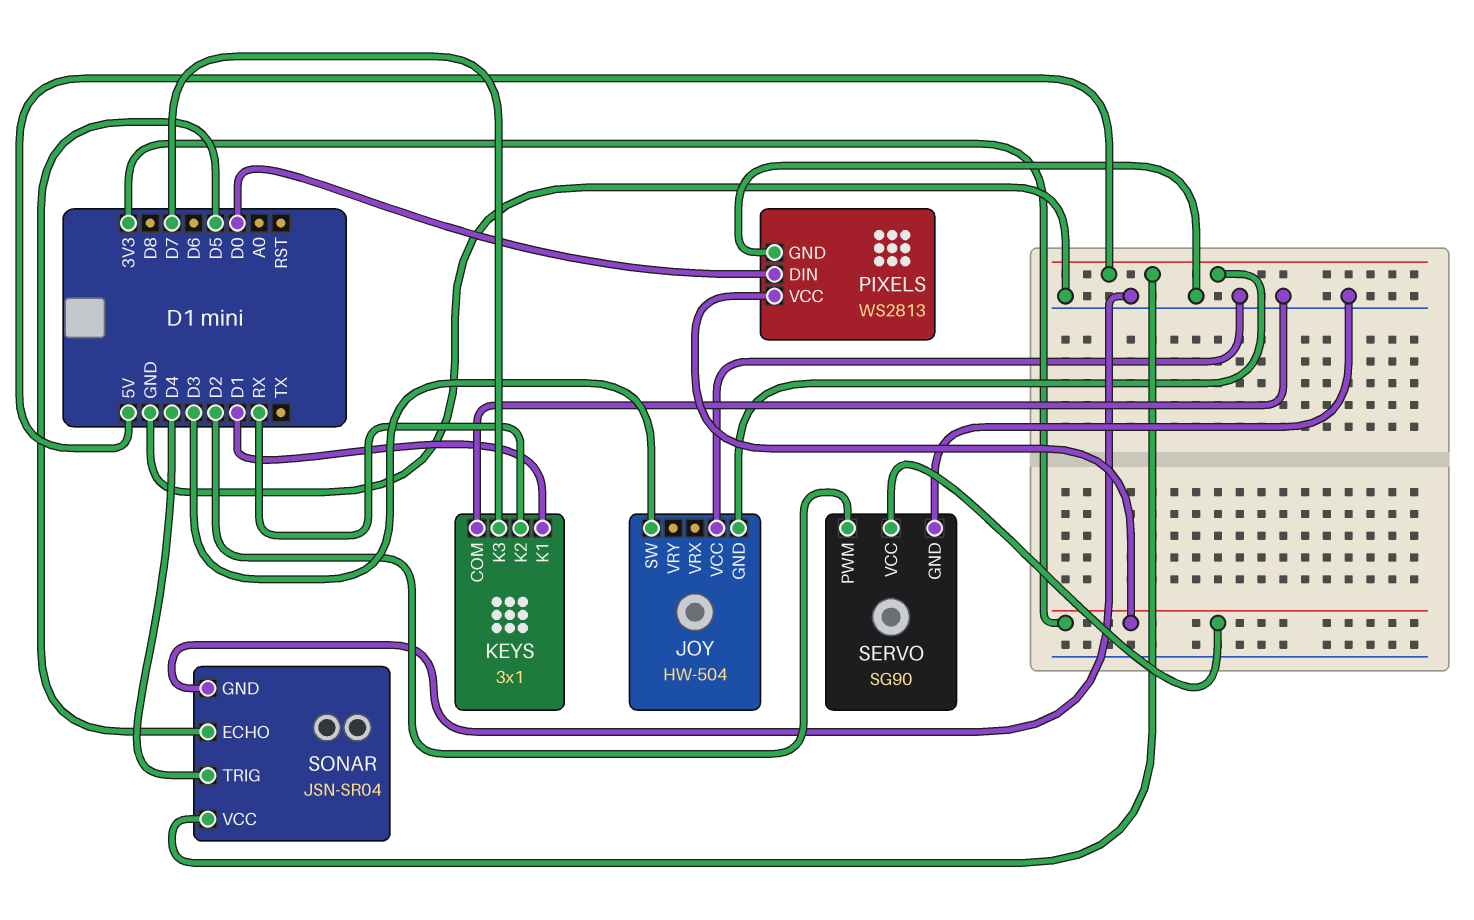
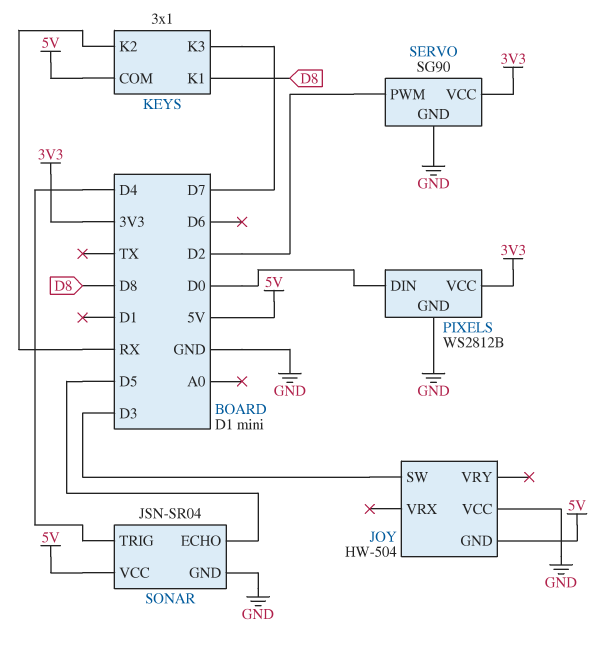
KEYS pin COM: GND -> 5V
KEYS pin K1: D1 -> D8
PIXELS: WS2813 -> WS2812B

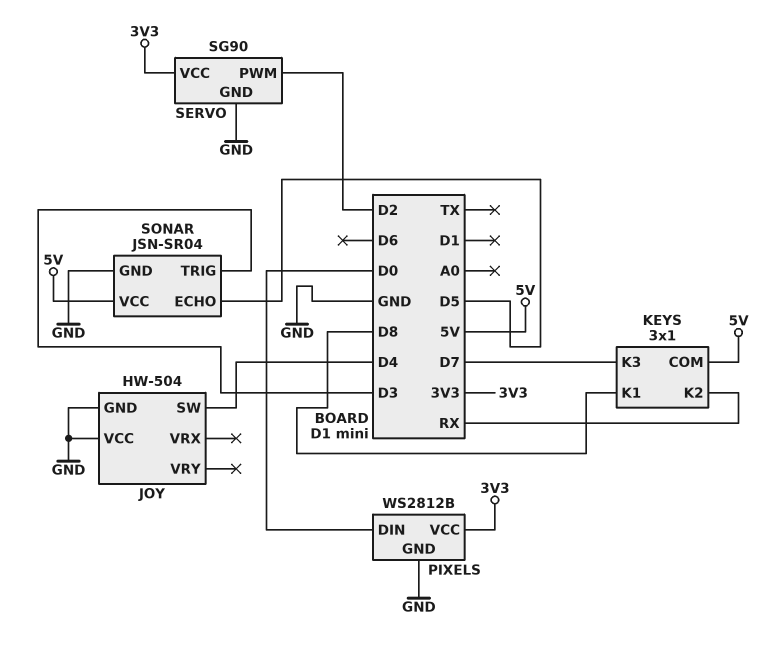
JOY pin GND: 5V -> GND
JOY pin SW: D3 -> D4
SONAR pin TRIG: D4 -> D3

